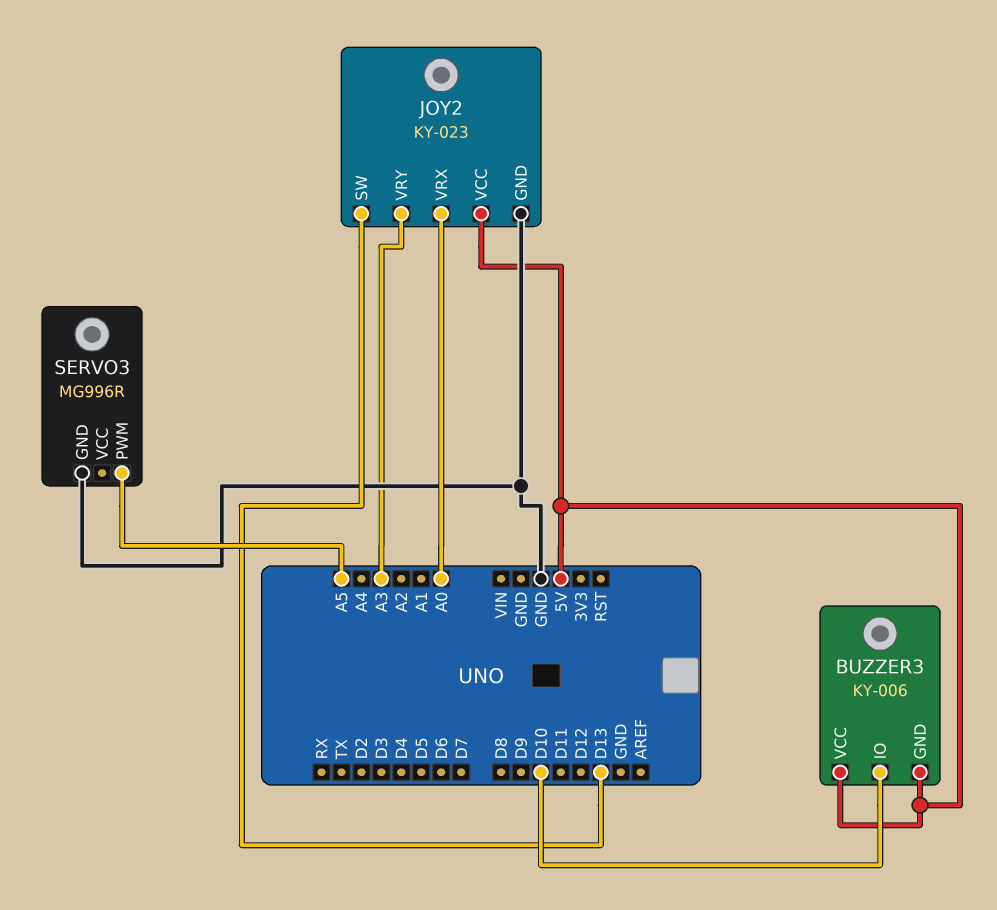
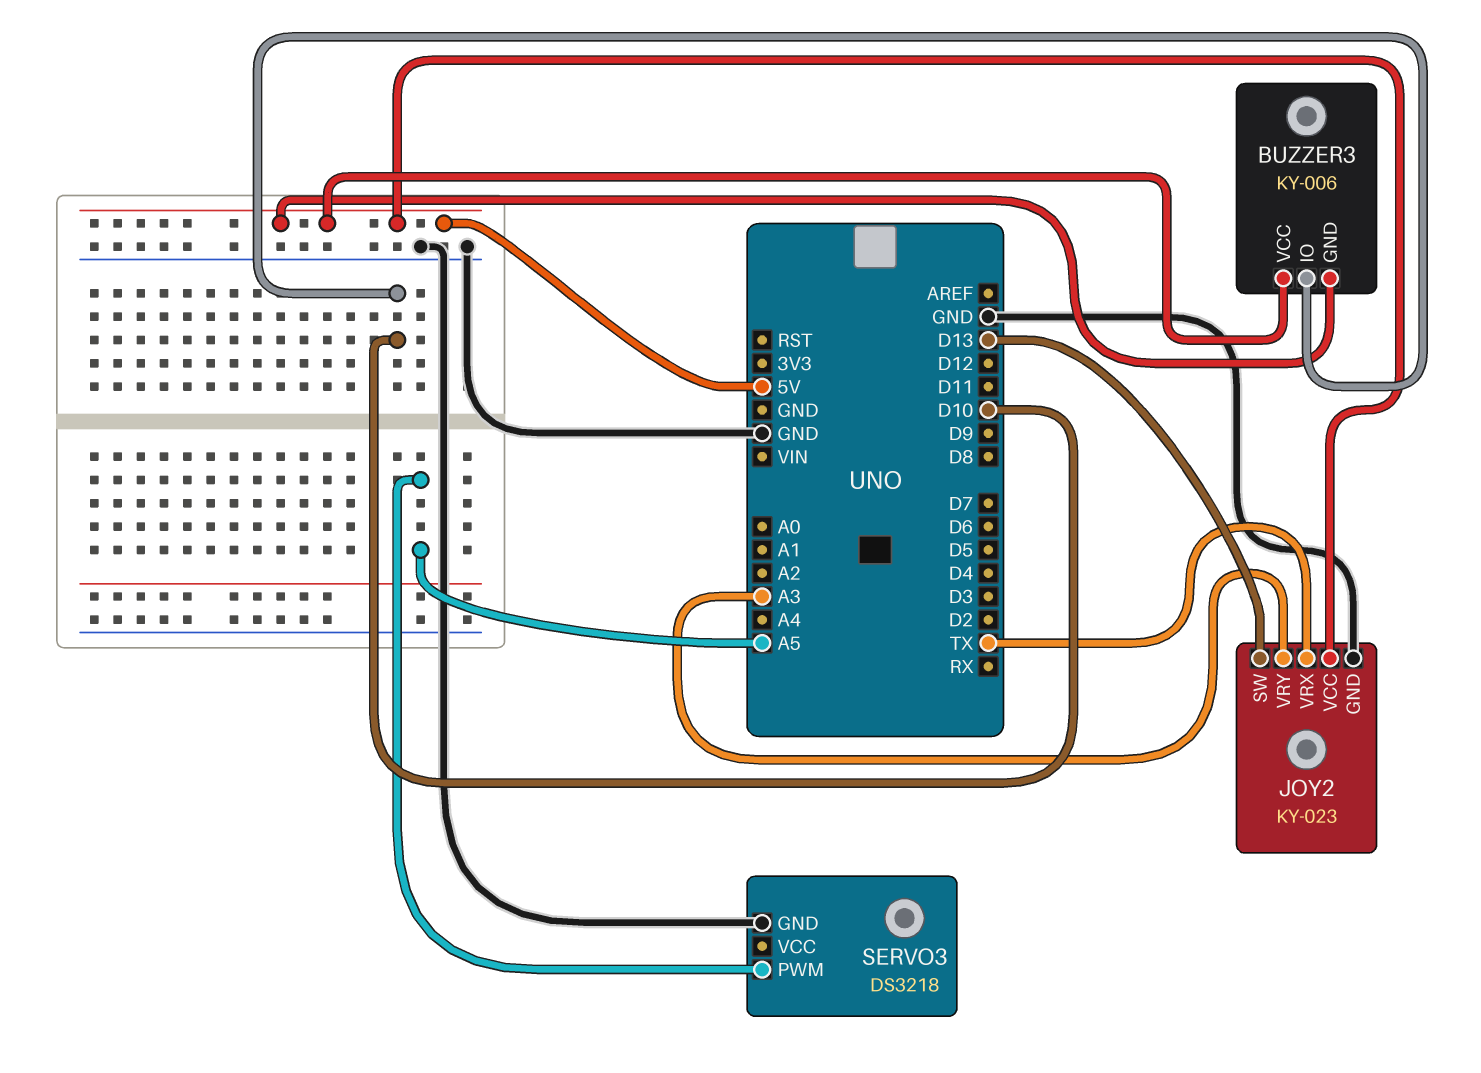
JOY2 pin VRX: A0 -> TX
SERVO3: MG996R -> DS3218

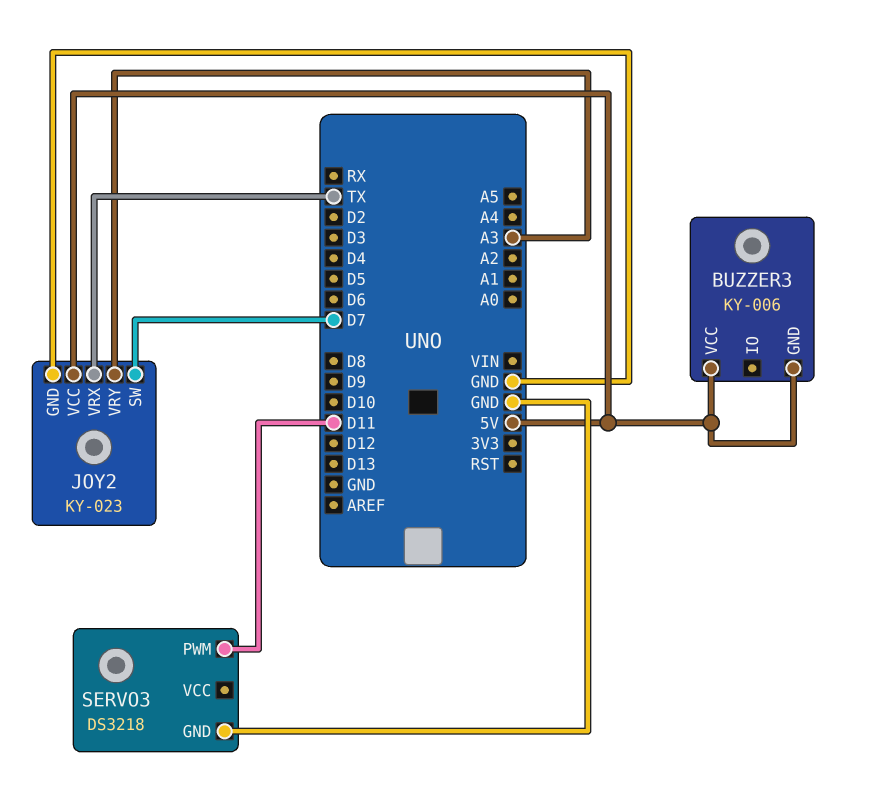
BUZZER3 pin IO: D10 -> none
JOY2 pin SW: D13 -> D7
SERVO3 pin PWM: A5 -> D11

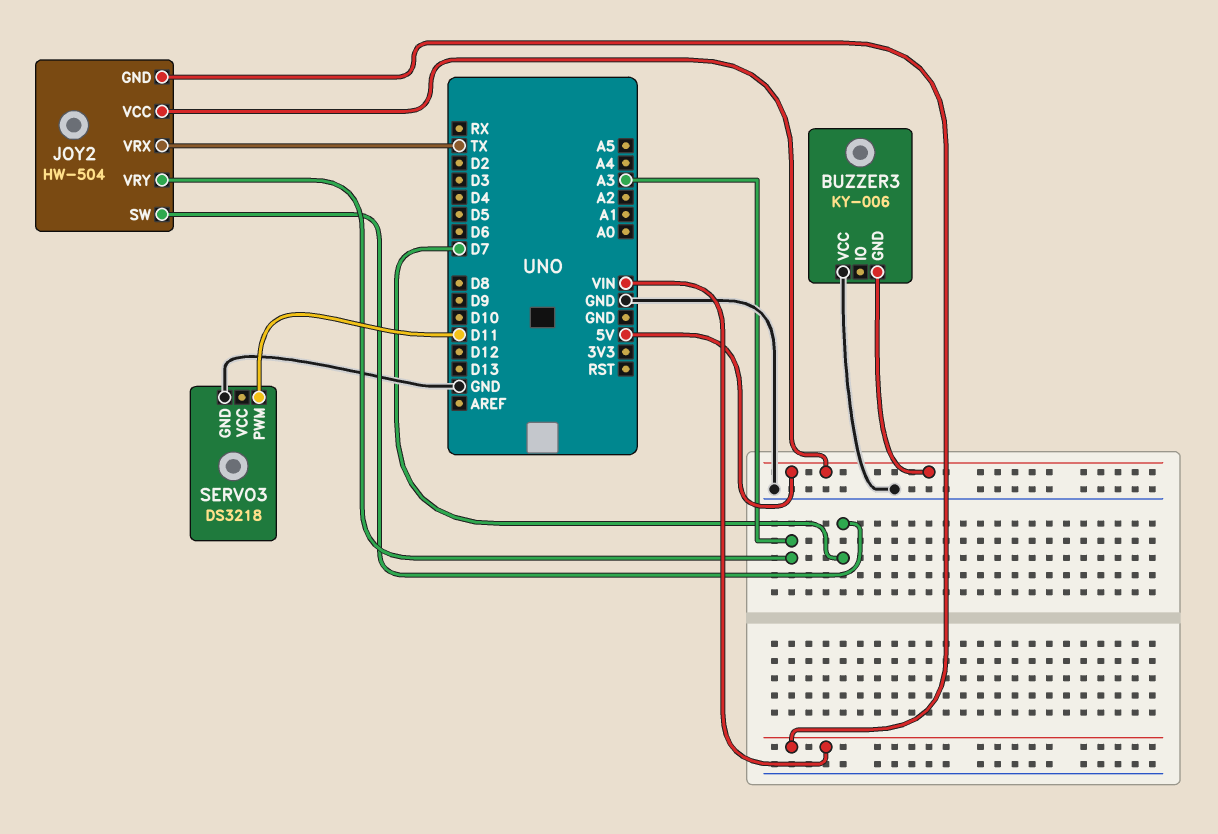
BUZZER3 pin VCC: 5V -> GND
JOY2: KY-023 -> HW-504
JOY2 pin GND: GND -> VIN

